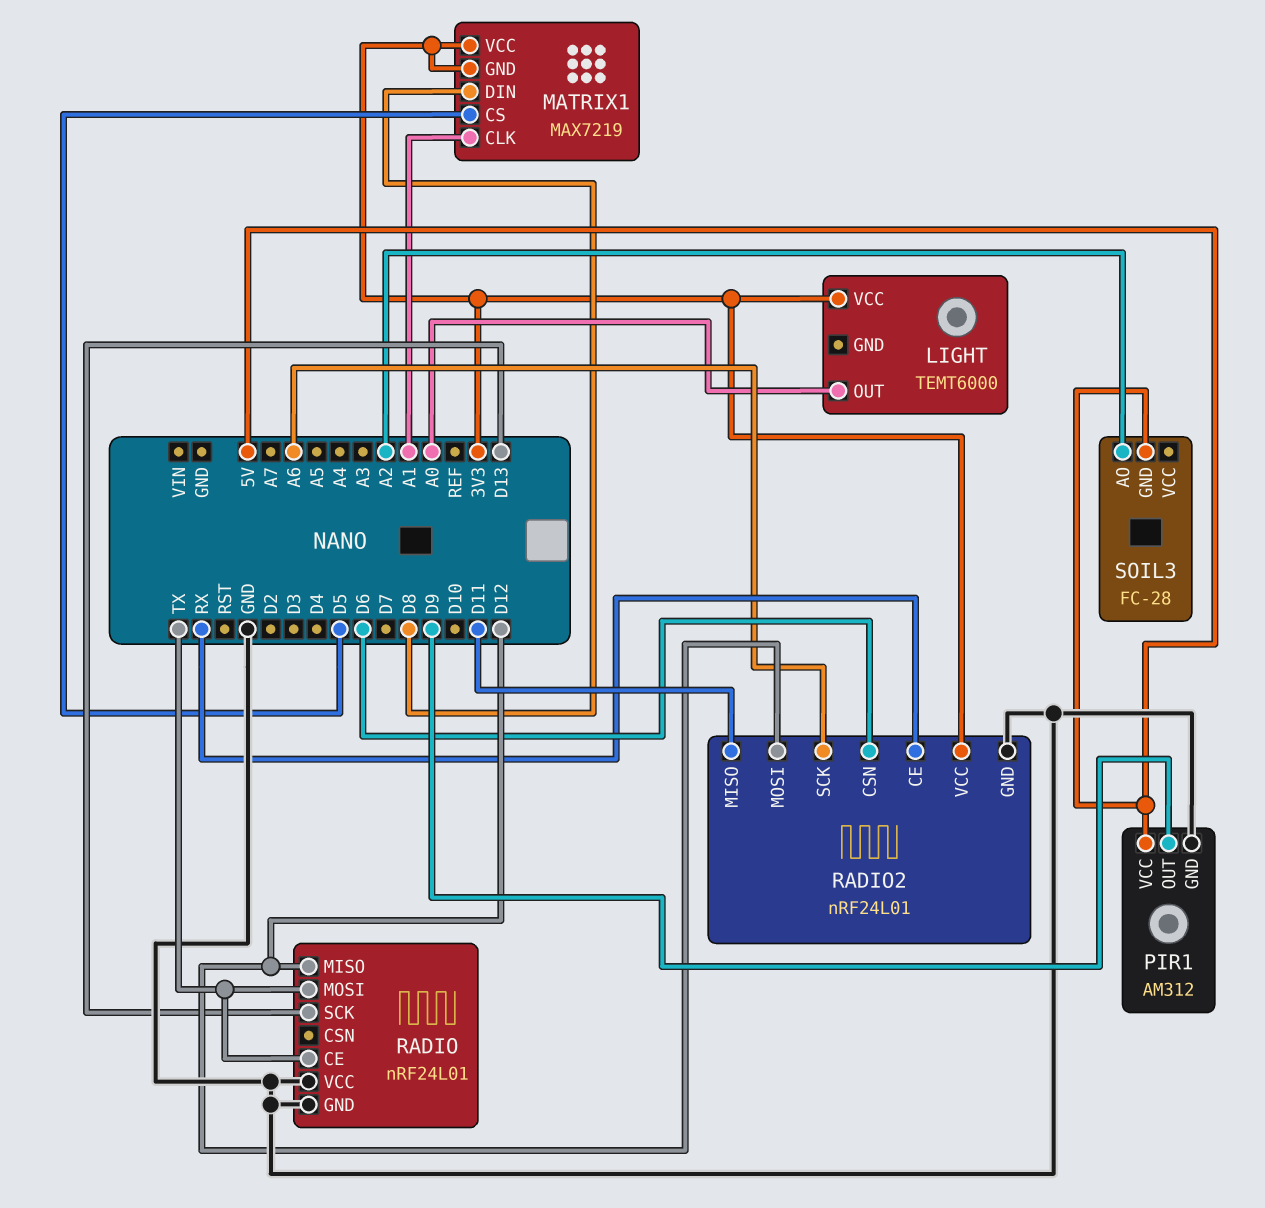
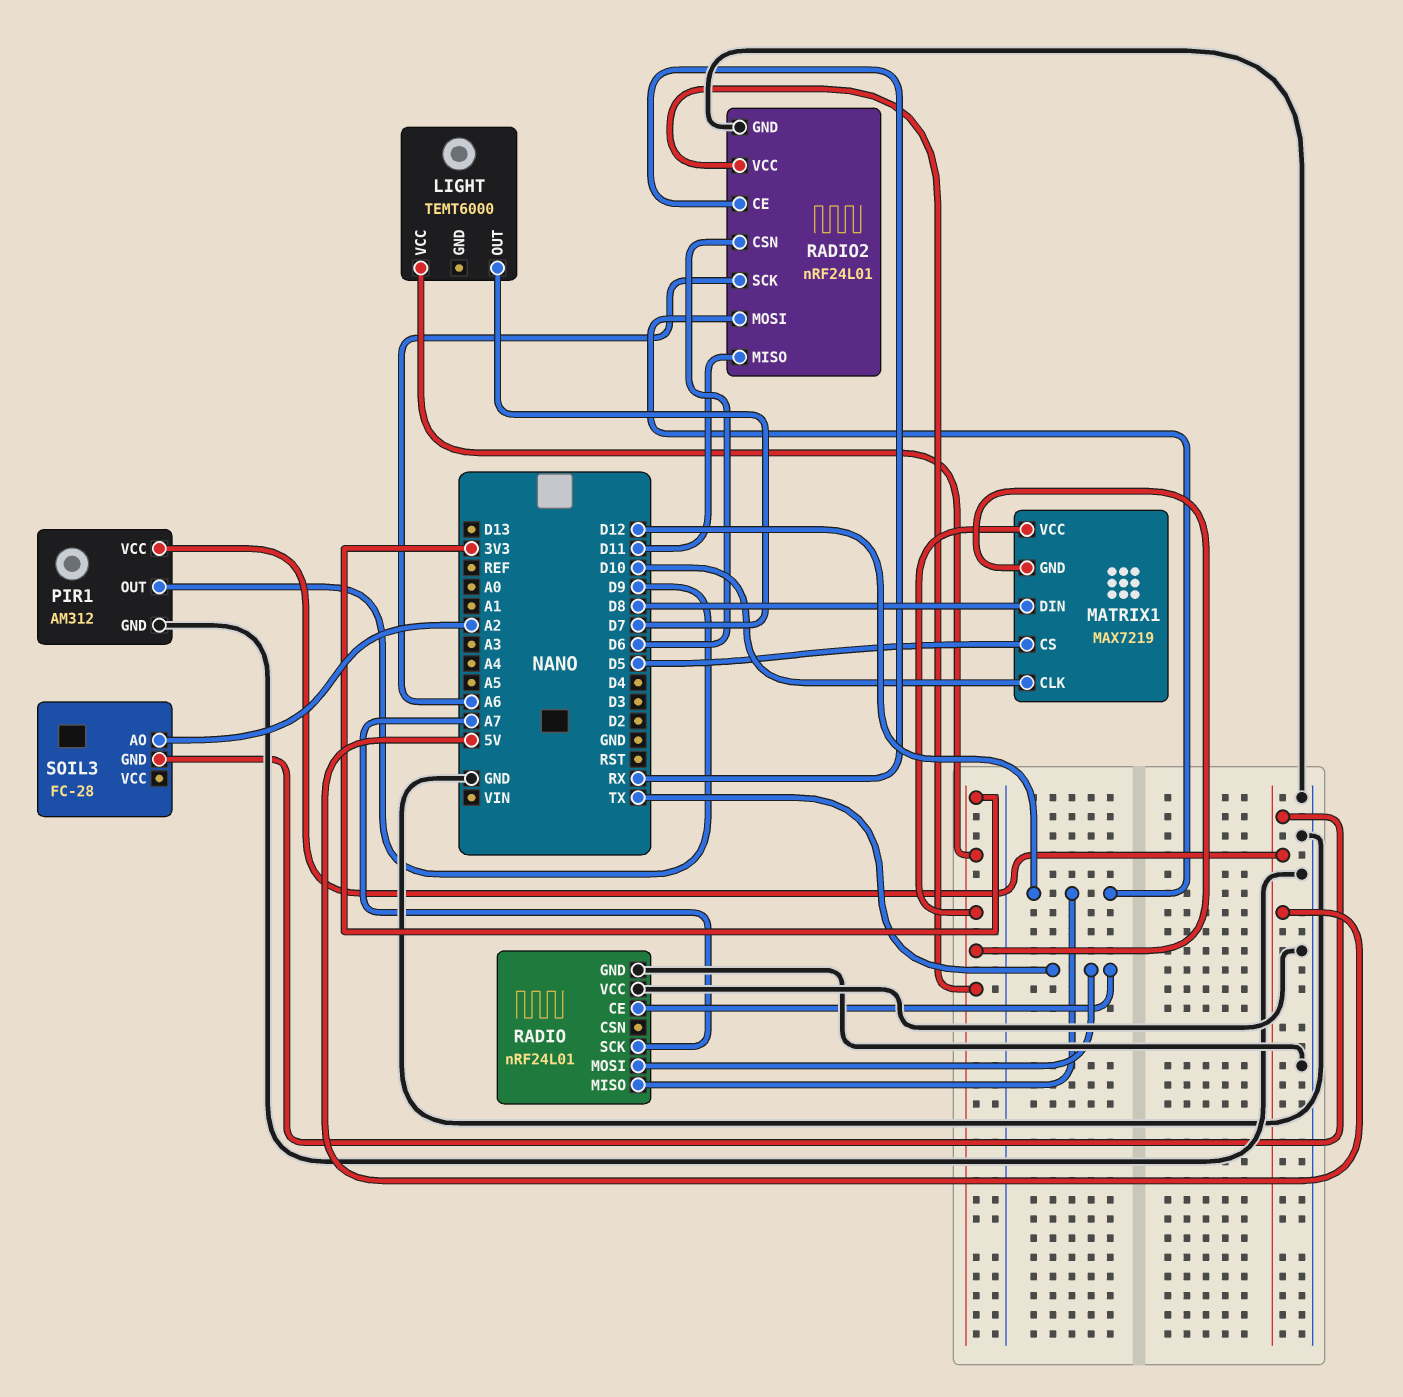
LIGHT pin OUT: A0 -> D7
MATRIX1 pin CLK: A1 -> D10
RADIO pin SCK: D13 -> A7

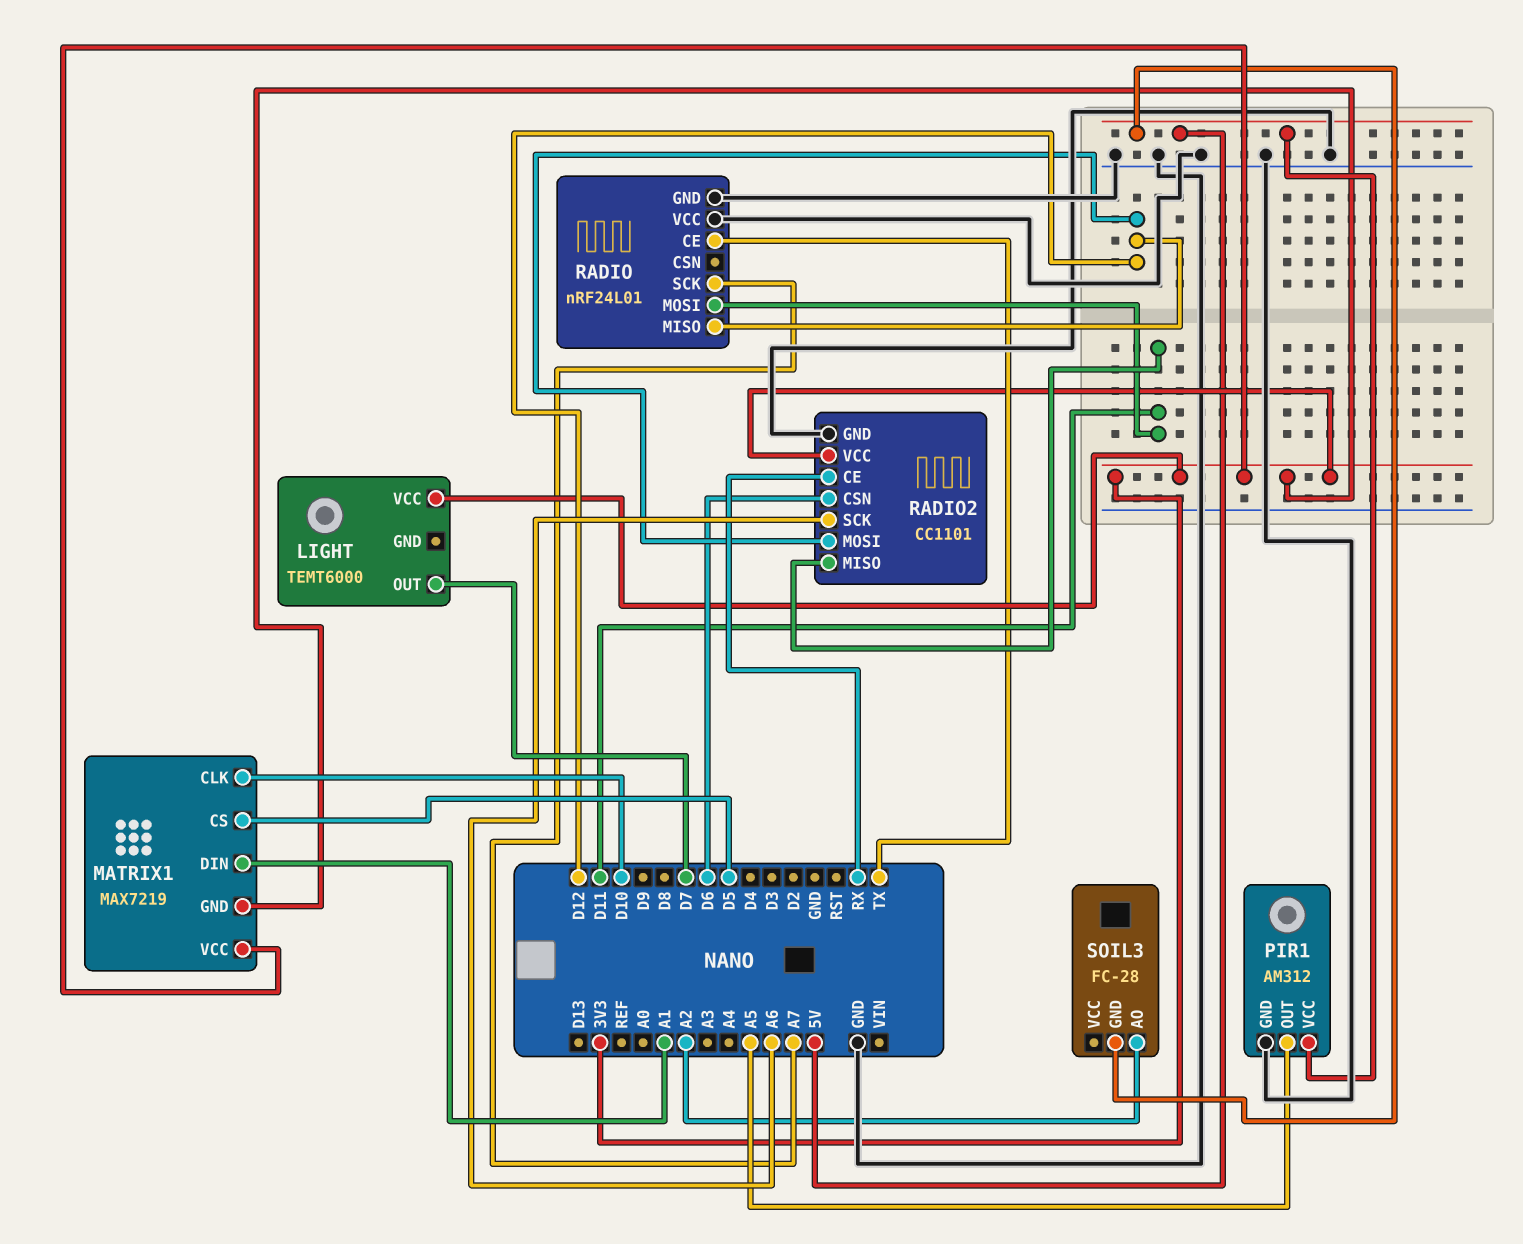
MATRIX1 pin DIN: D8 -> A1
PIR1 pin OUT: D9 -> A5
RADIO pin MOSI: TX -> D11
RADIO2: nRF24L01 -> CC1101

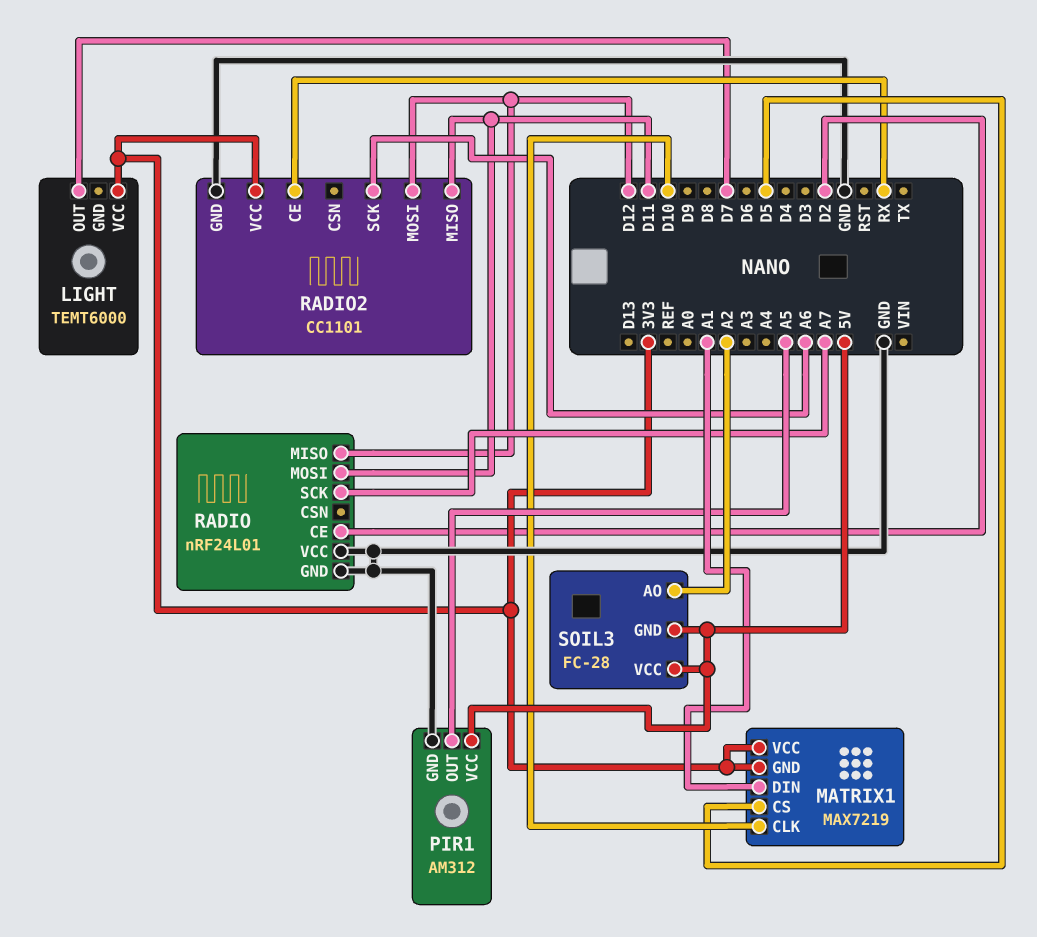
RADIO pin CE: TX -> D2
RADIO2 pin CSN: D6 -> none
SOIL3 pin VCC: none -> 5V

